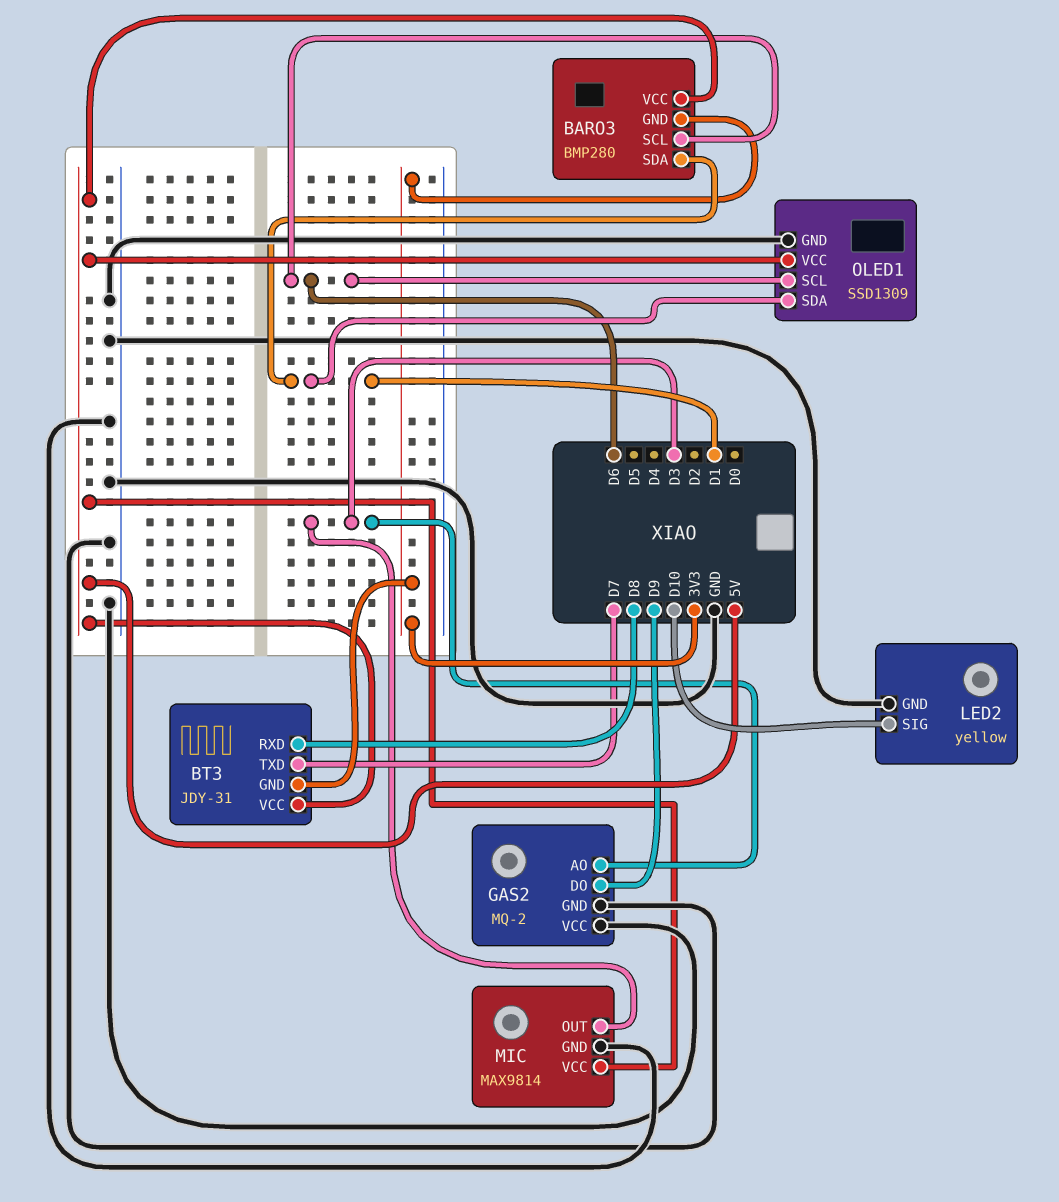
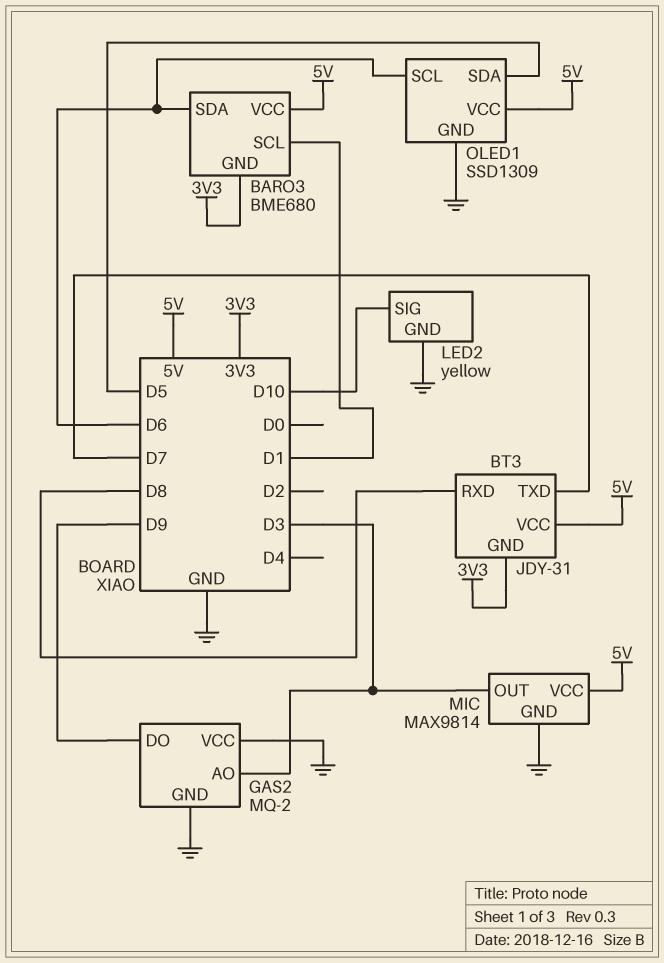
BARO3: BMP280 -> BME680
BARO3 pin SCL: D6 -> D1
BARO3 pin SDA: D1 -> D6
OLED1 pin SDA: D1 -> D5

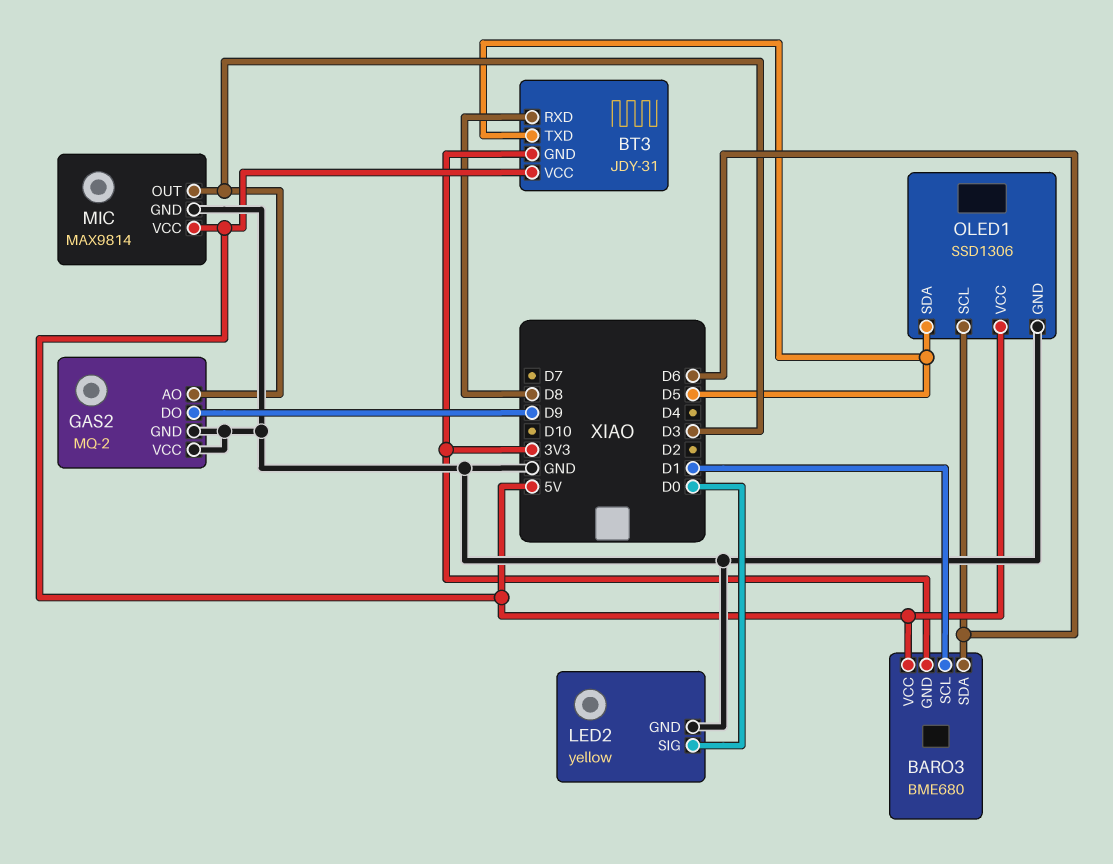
BT3 pin TXD: D7 -> D5
LED2 pin SIG: D10 -> D0
OLED1: SSD1309 -> SSD1306

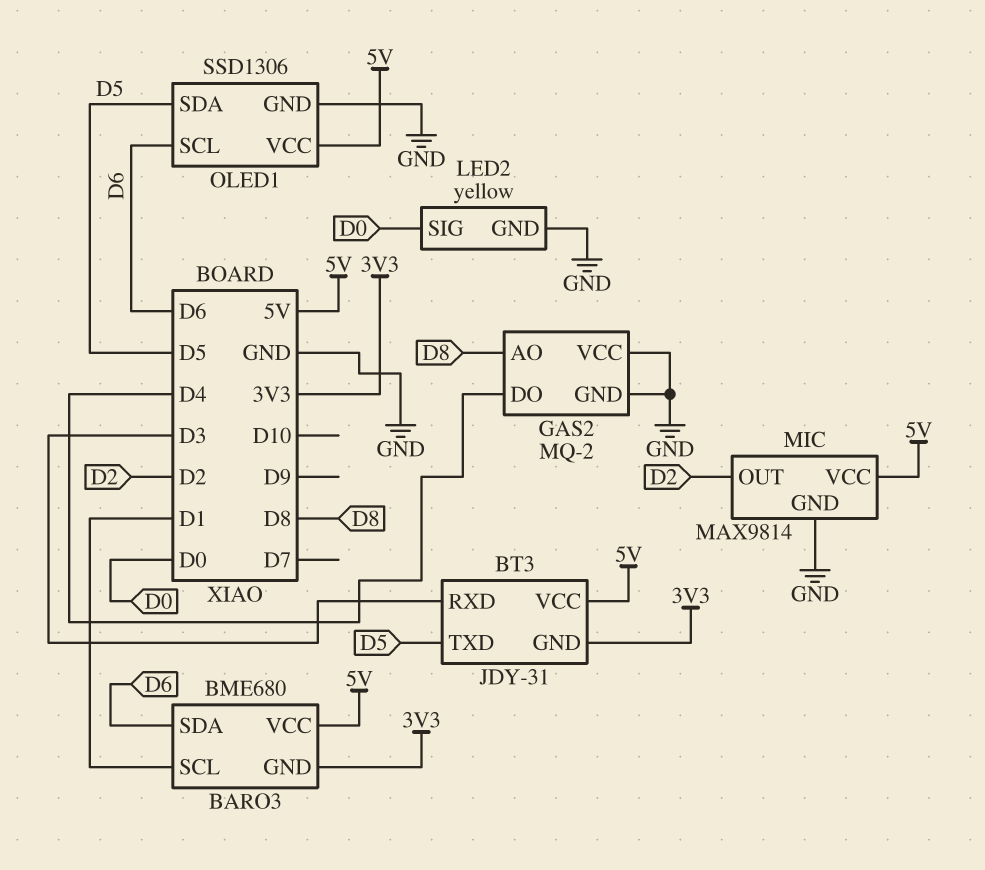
BT3 pin RXD: D8 -> D3
GAS2 pin AO: D3 -> D8
GAS2 pin DO: D9 -> D4
MIC pin OUT: D3 -> D2

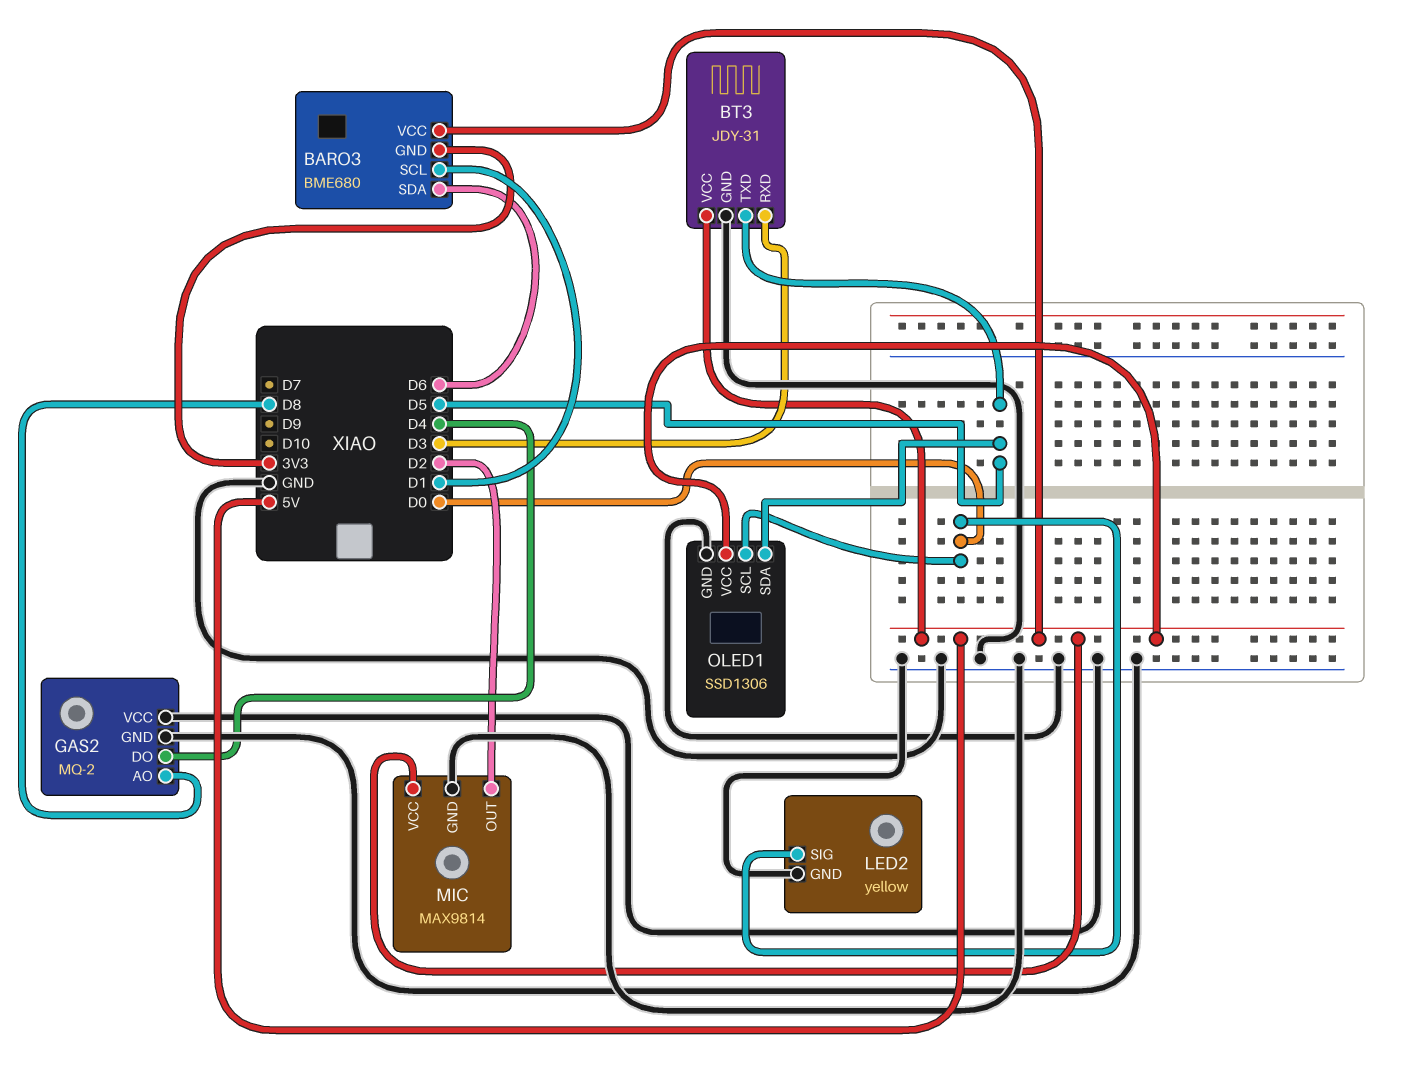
BT3 pin GND: 3V3 -> GND
OLED1 pin SCL: D6 -> D0

